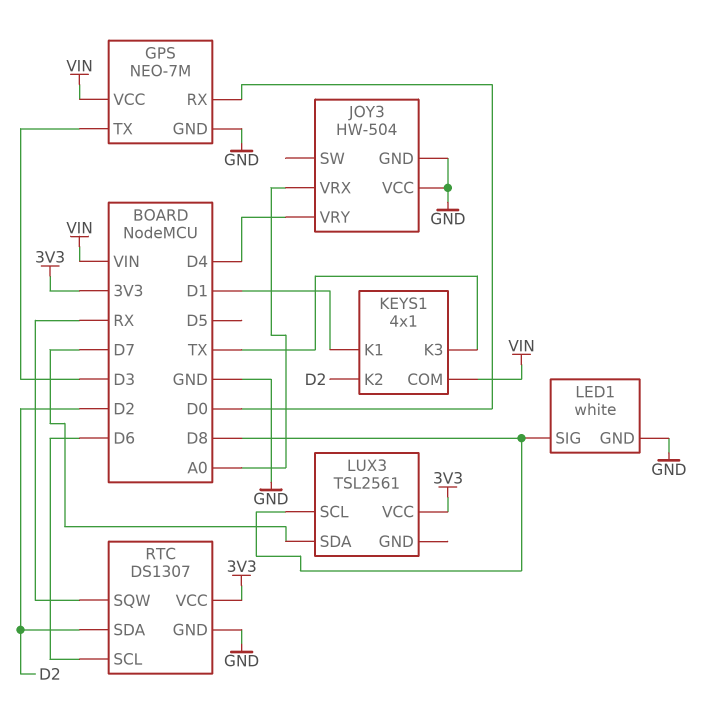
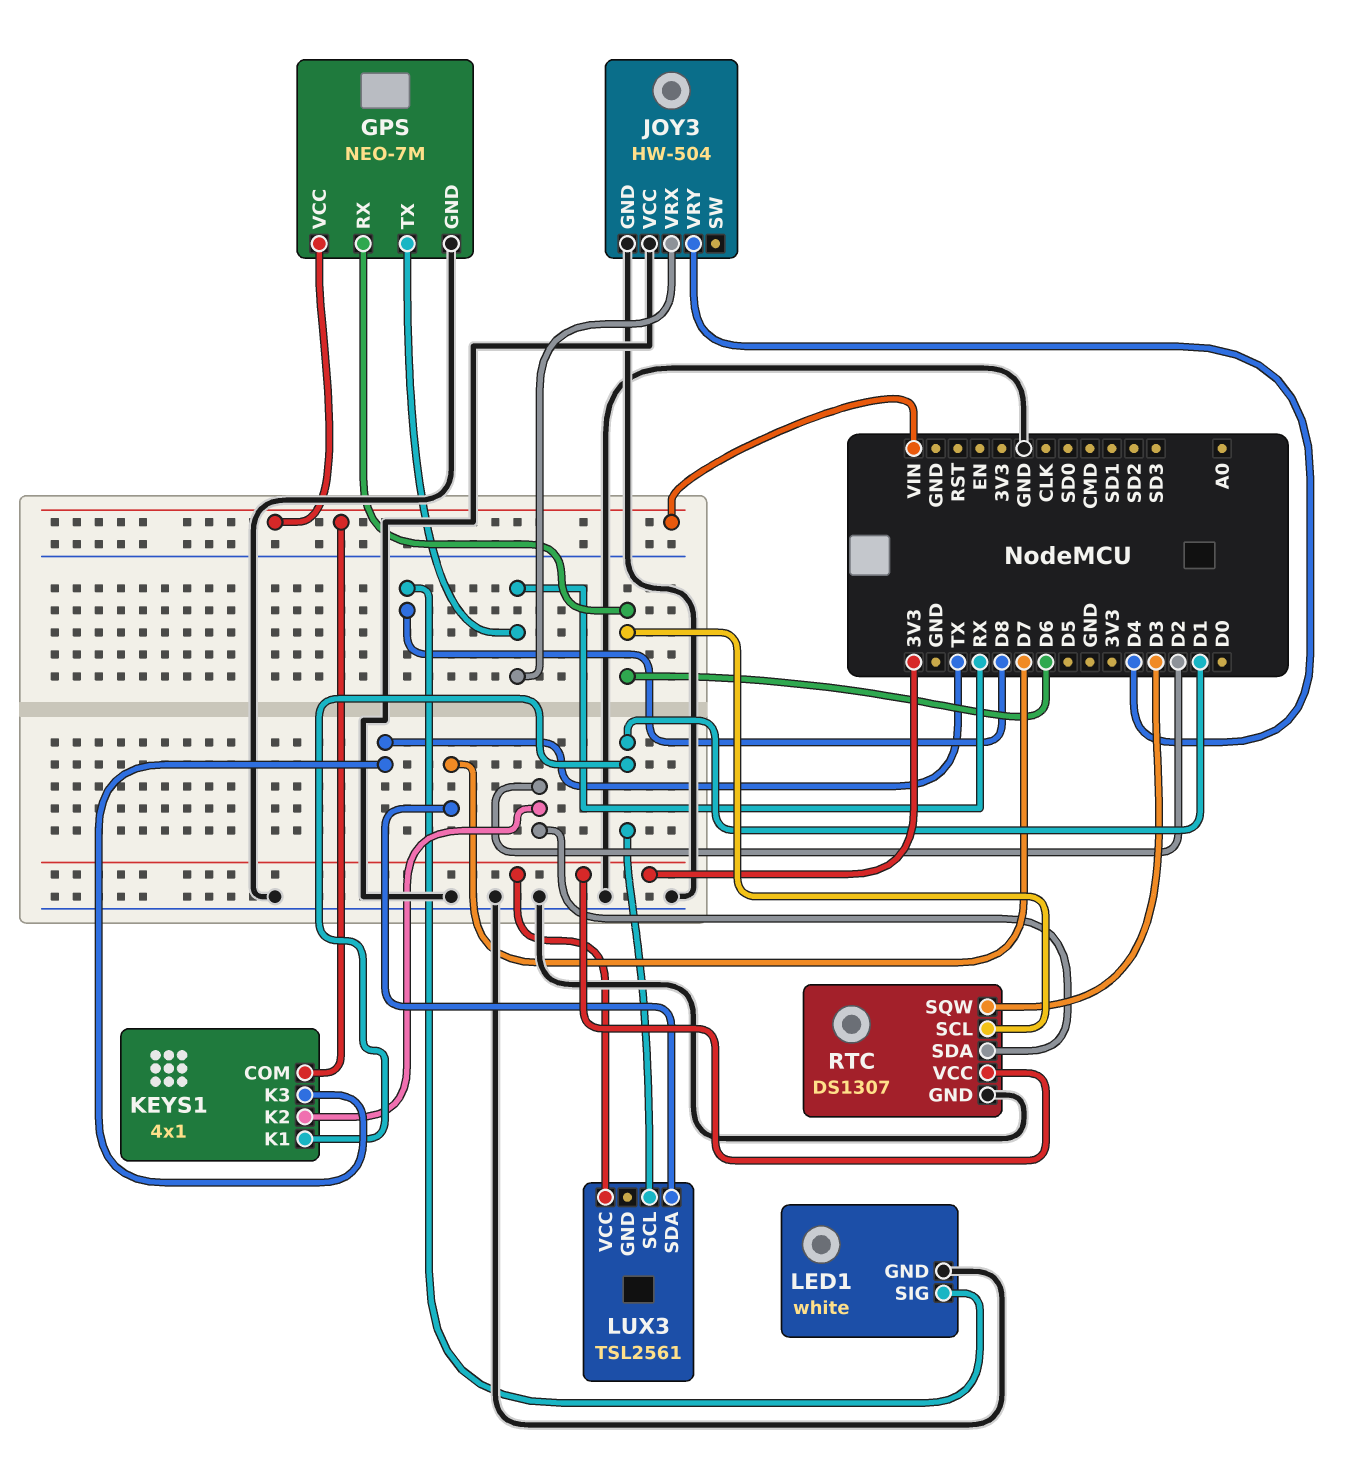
GPS pin RX: D0 -> D6
GPS pin TX: D3 -> RX
JOY3 pin VRX: A0 -> RX
LUX3 pin SCL: D8 -> D1
RTC pin SQW: RX -> D3

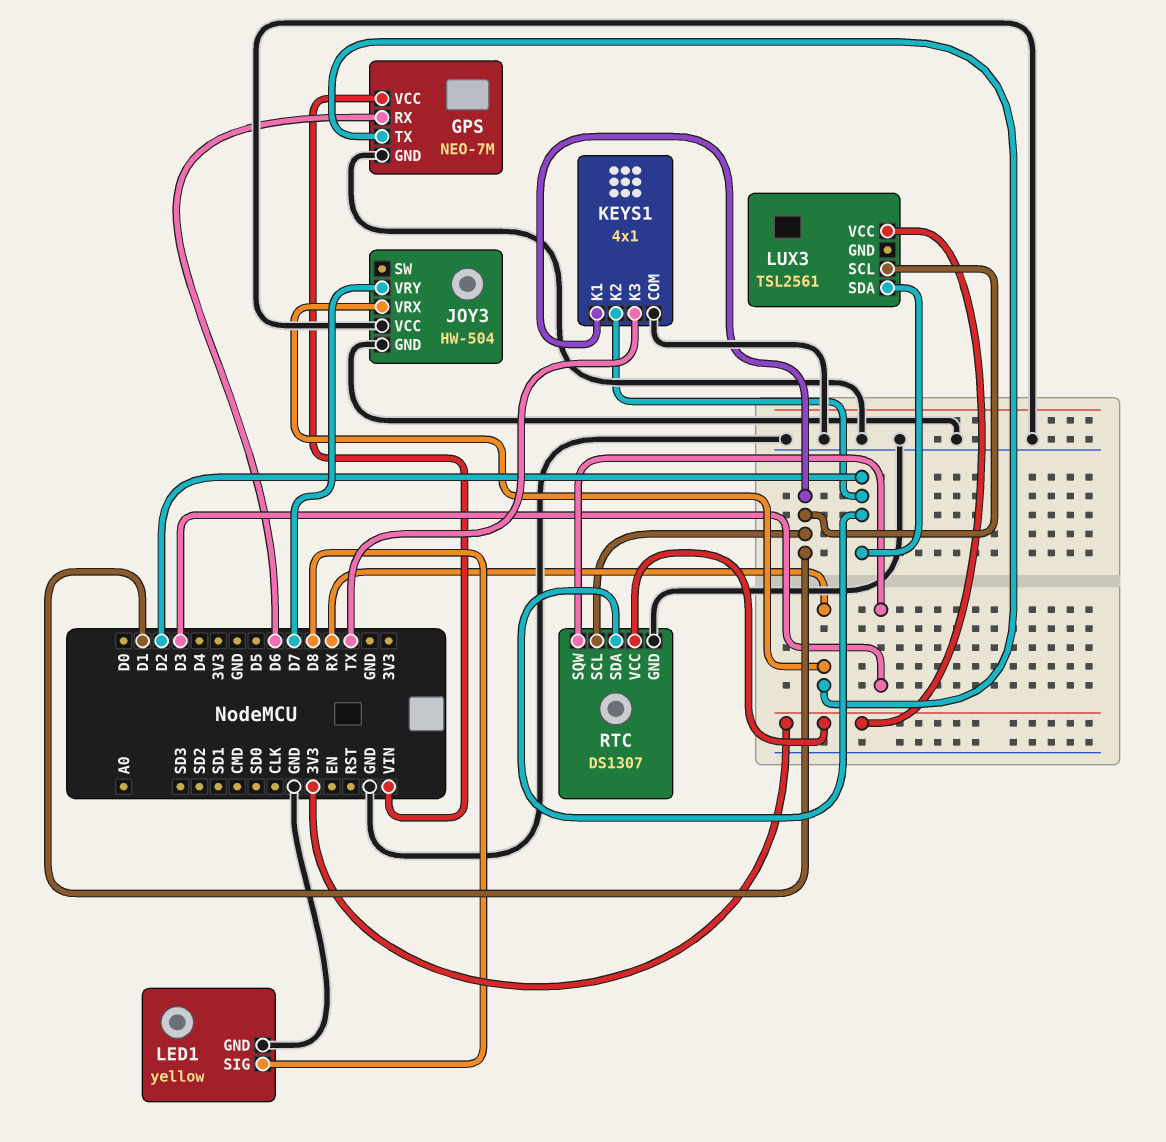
JOY3 pin VRY: D4 -> D7
KEYS1 pin COM: VIN -> GND
LED1: white -> yellow
LUX3 pin SDA: D7 -> D2
RTC pin SCL: D6 -> D1

